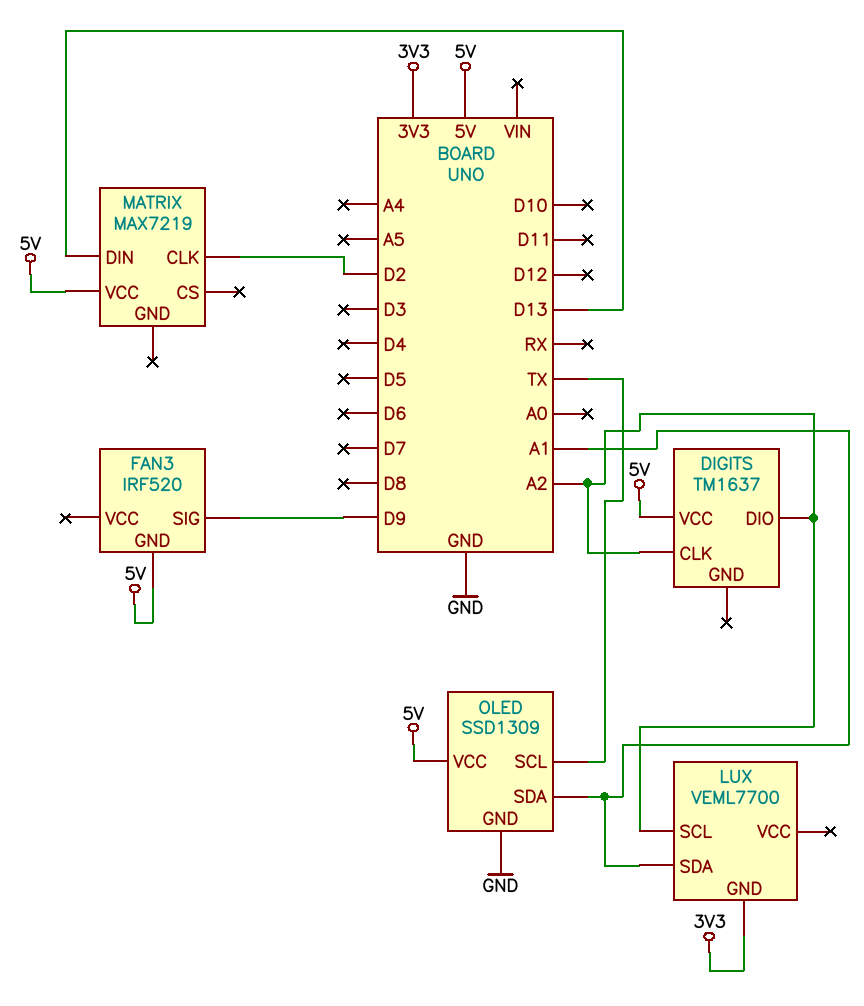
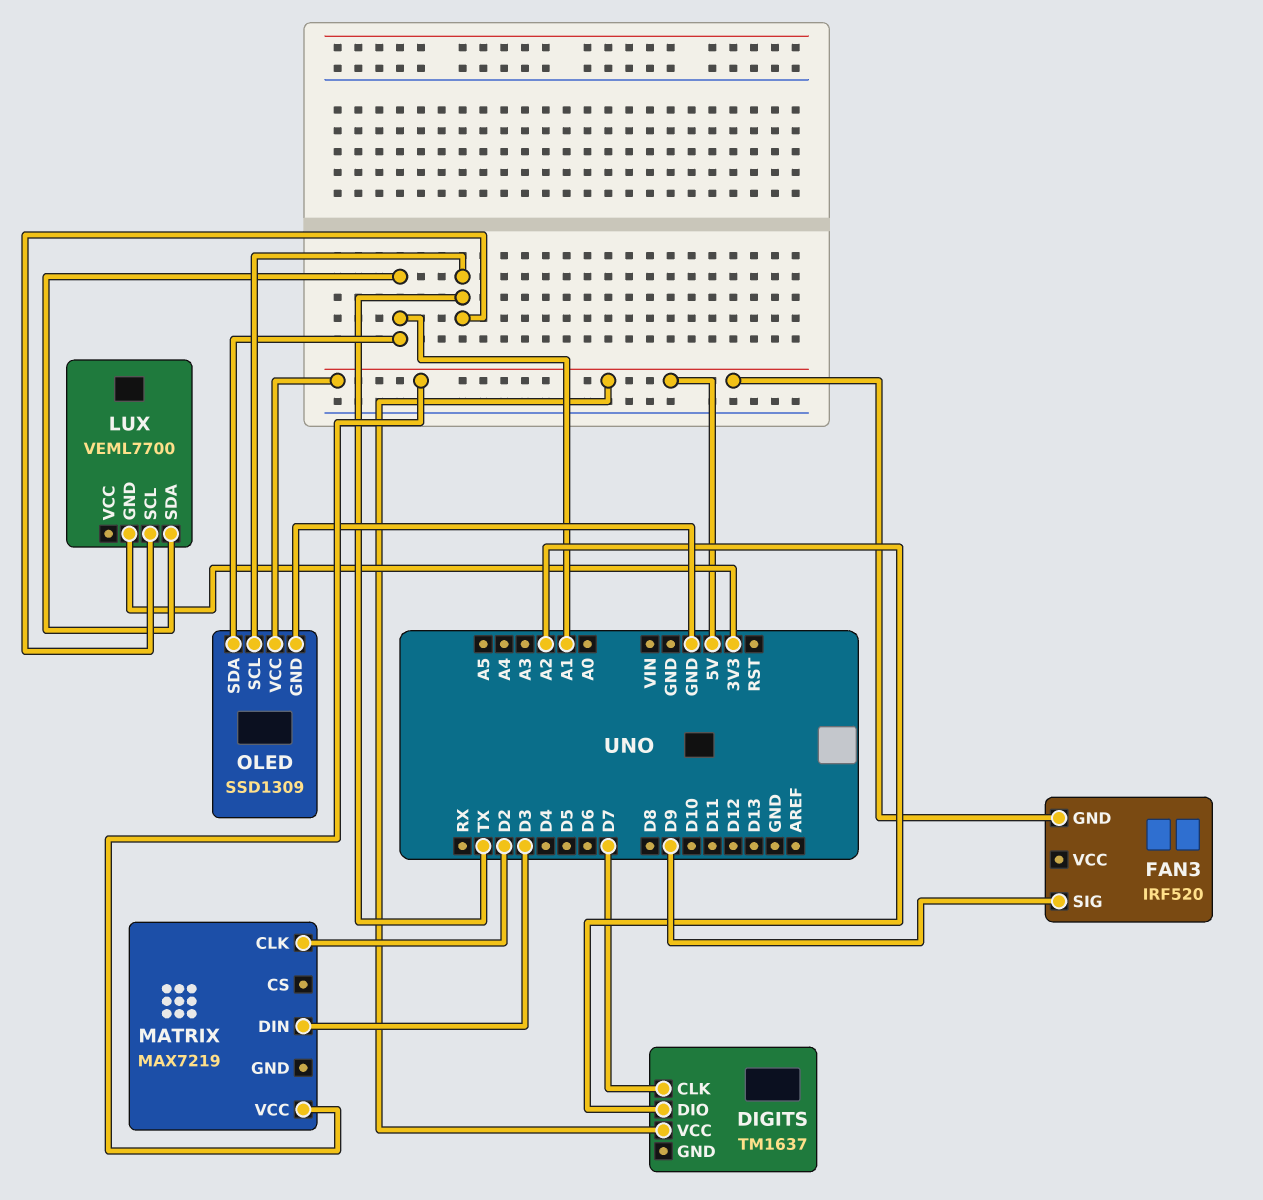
DIGITS pin CLK: A2 -> D7
LUX pin SCL: A2 -> TX
MATRIX pin DIN: D13 -> D3

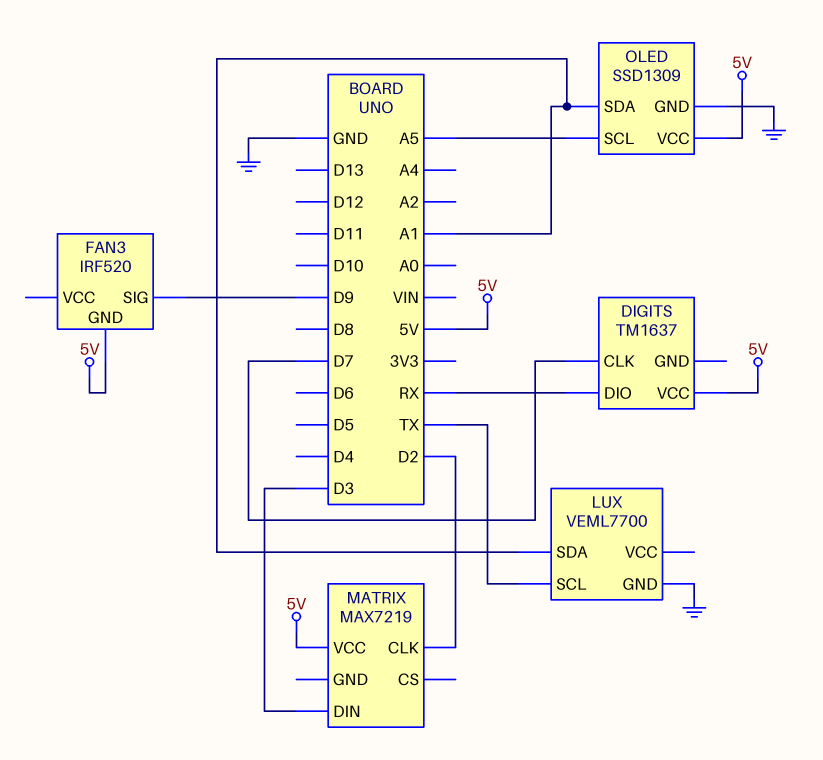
DIGITS pin DIO: A2 -> RX
LUX pin GND: 3V3 -> GND
OLED pin SCL: TX -> A5

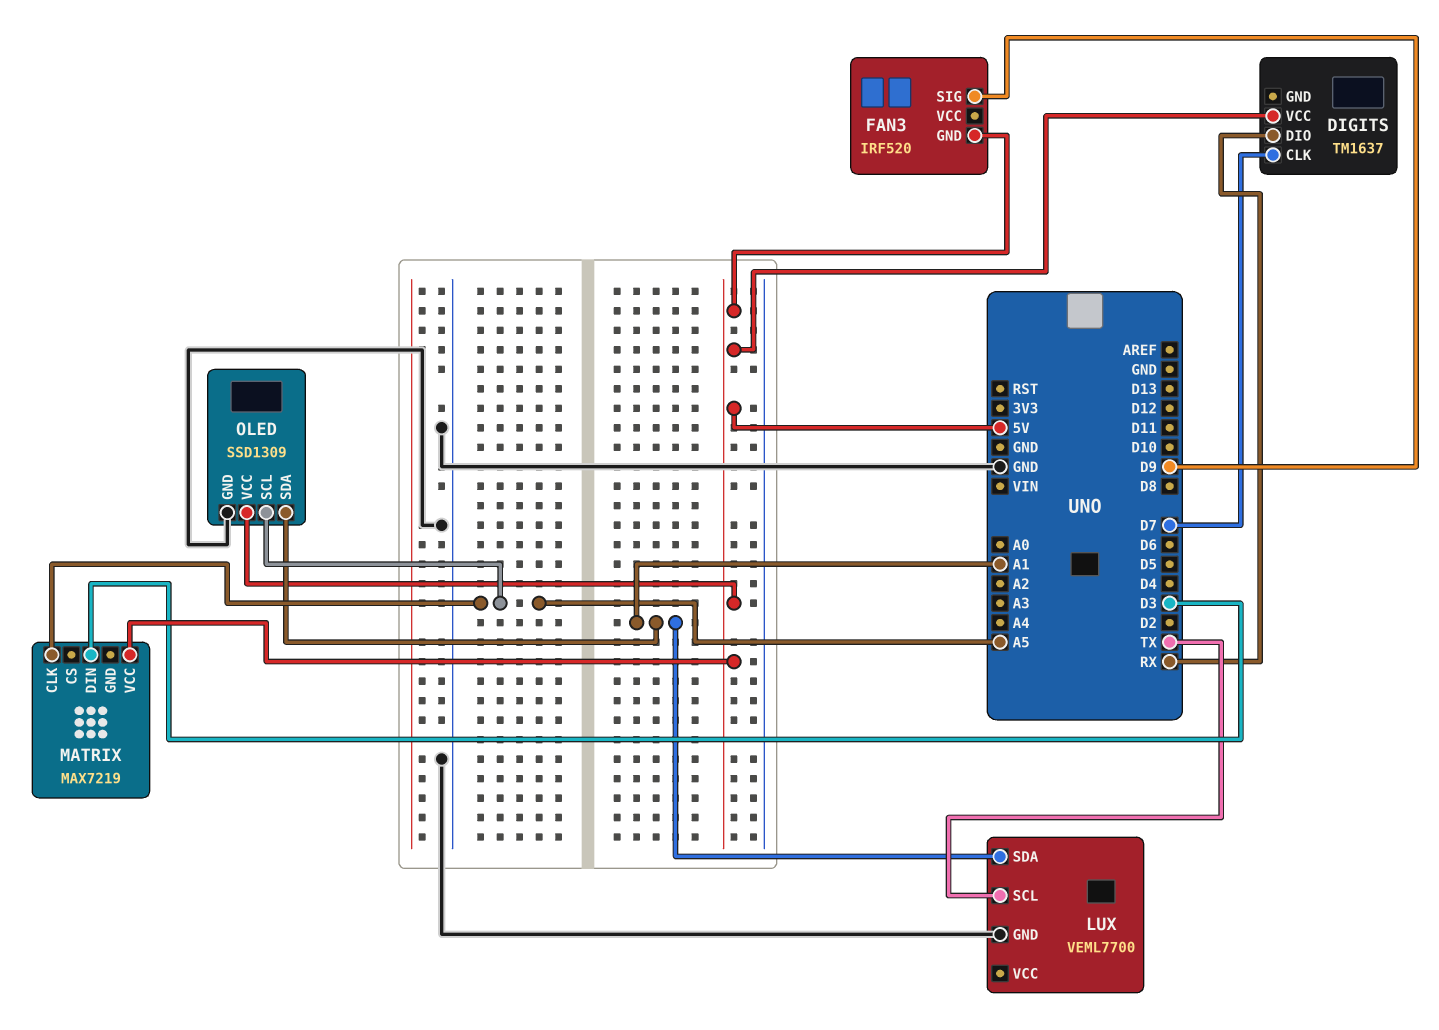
MATRIX pin CLK: D2 -> A5

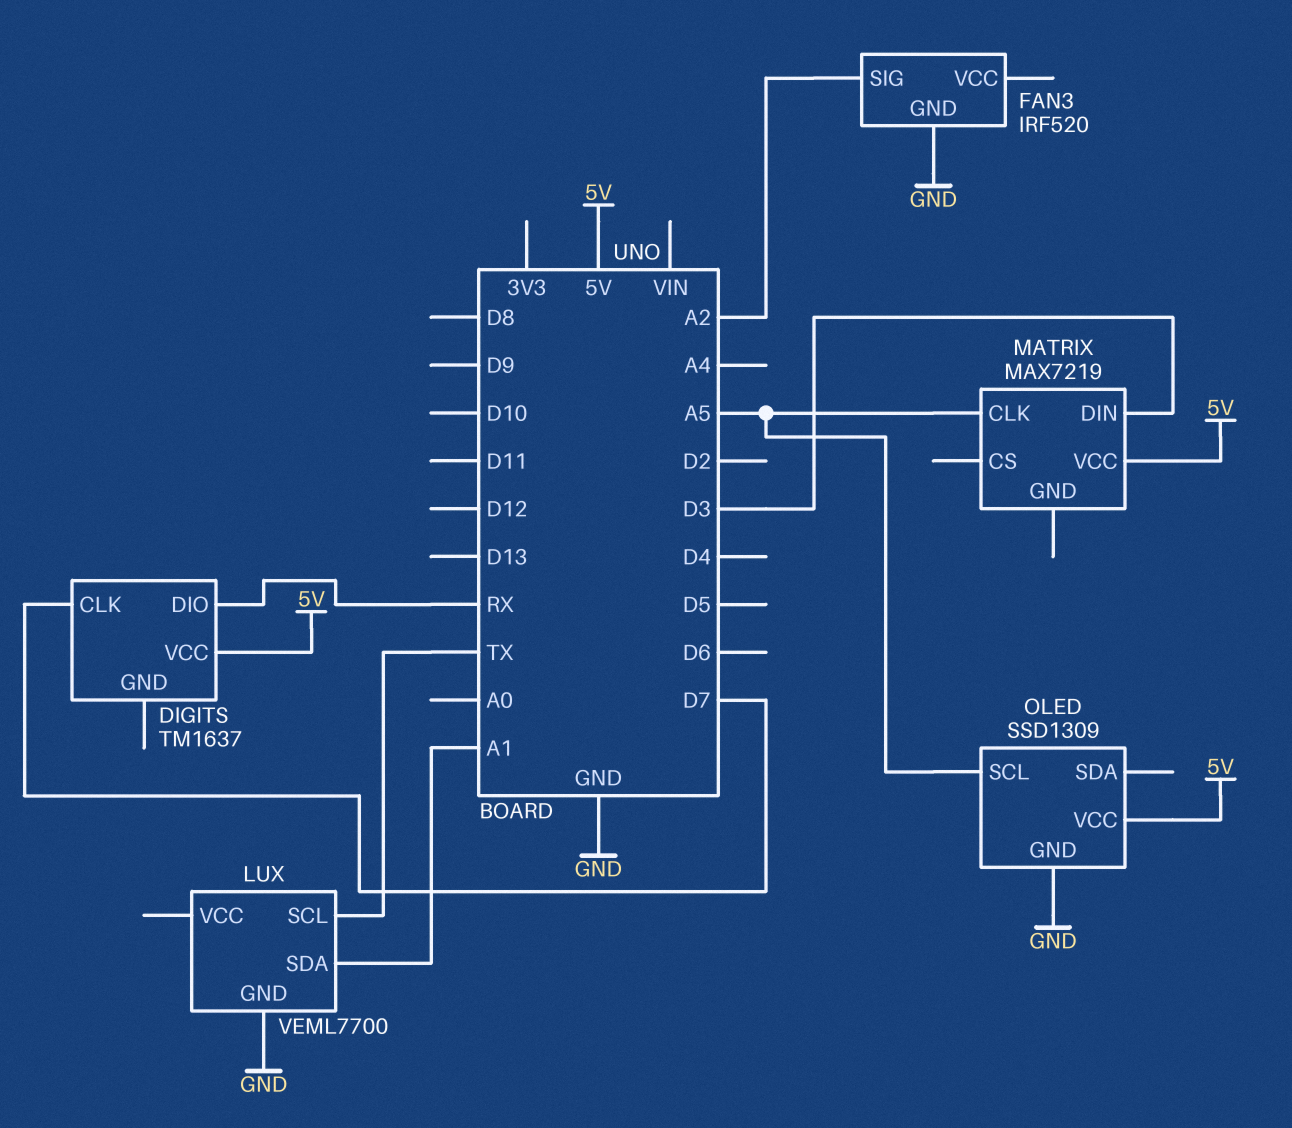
FAN3 pin GND: 5V -> GND
FAN3 pin SIG: D9 -> A2
OLED pin SDA: A1 -> none

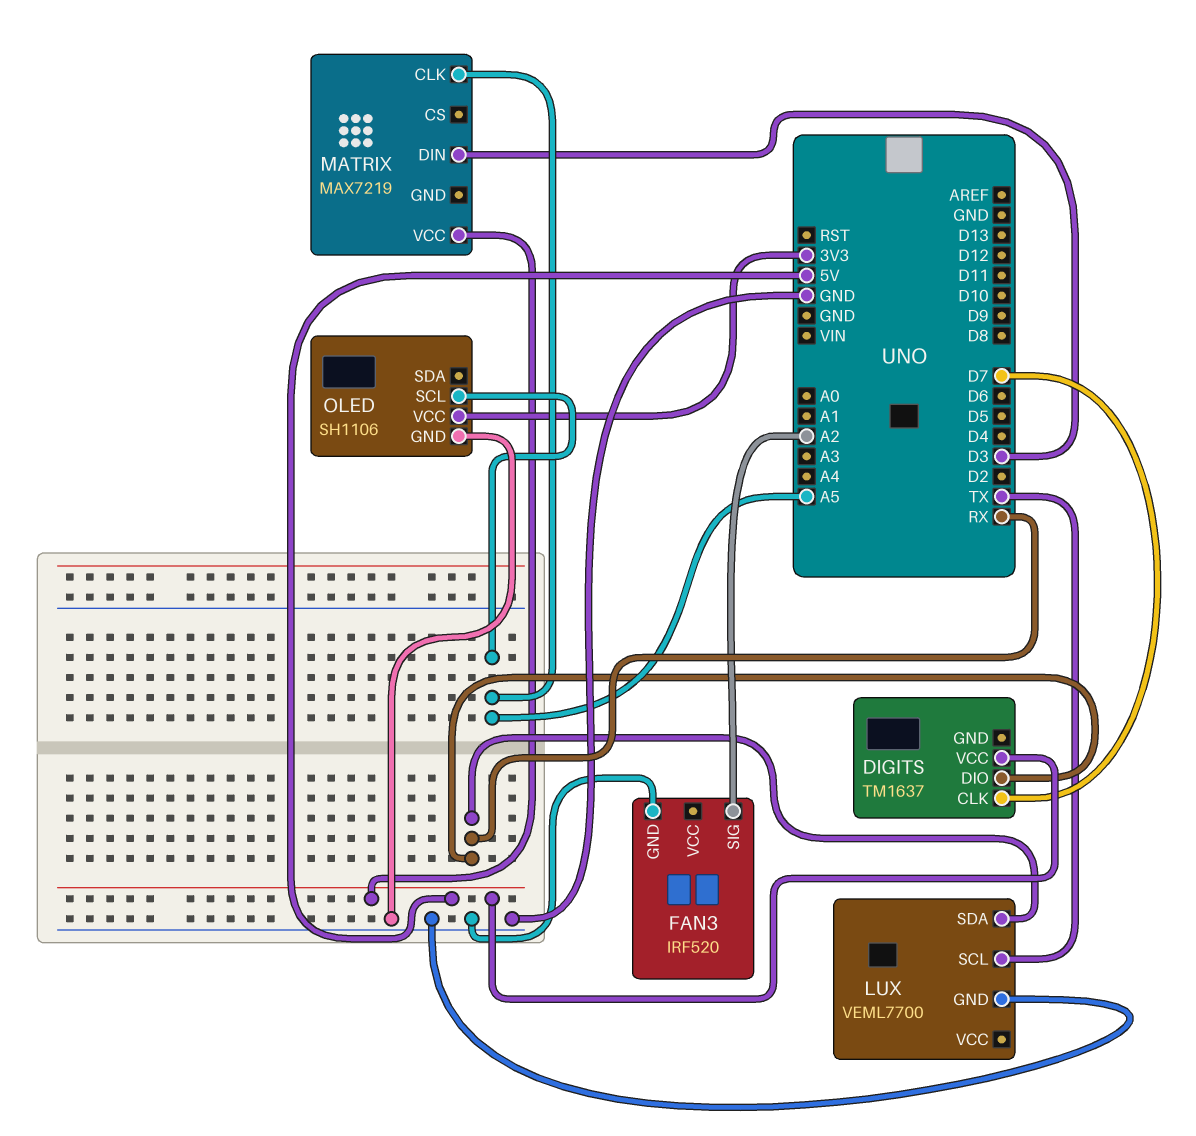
LUX pin SDA: A1 -> RX
OLED: SSD1309 -> SH1106
OLED pin VCC: 5V -> 3V3

